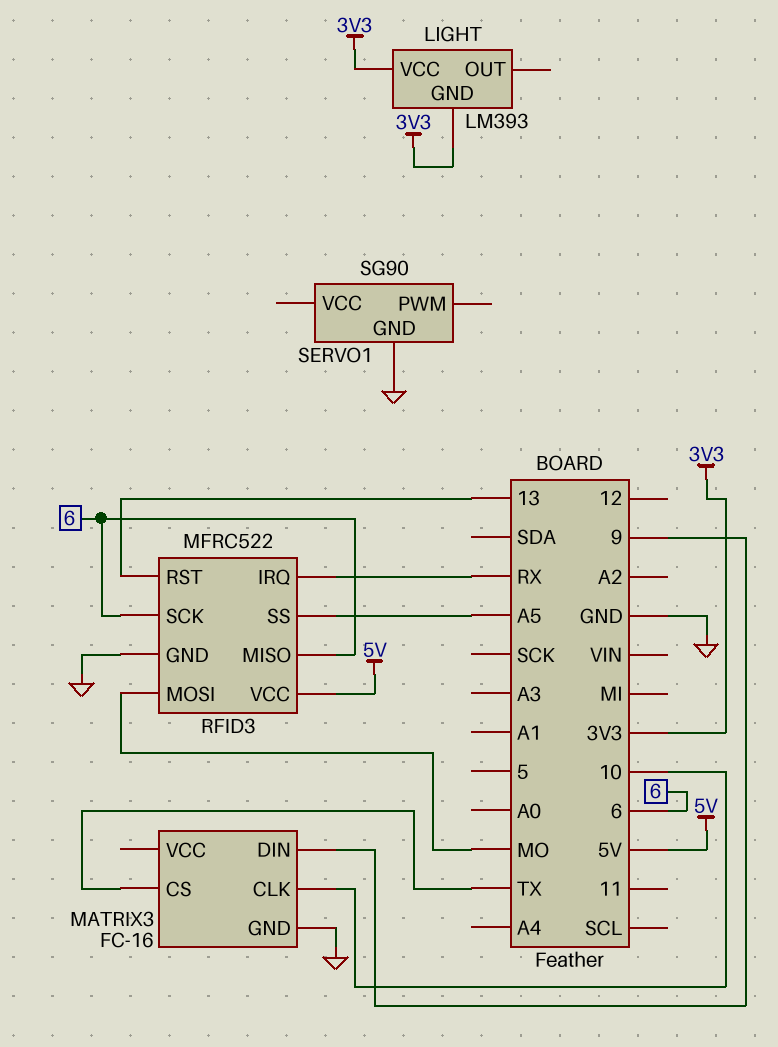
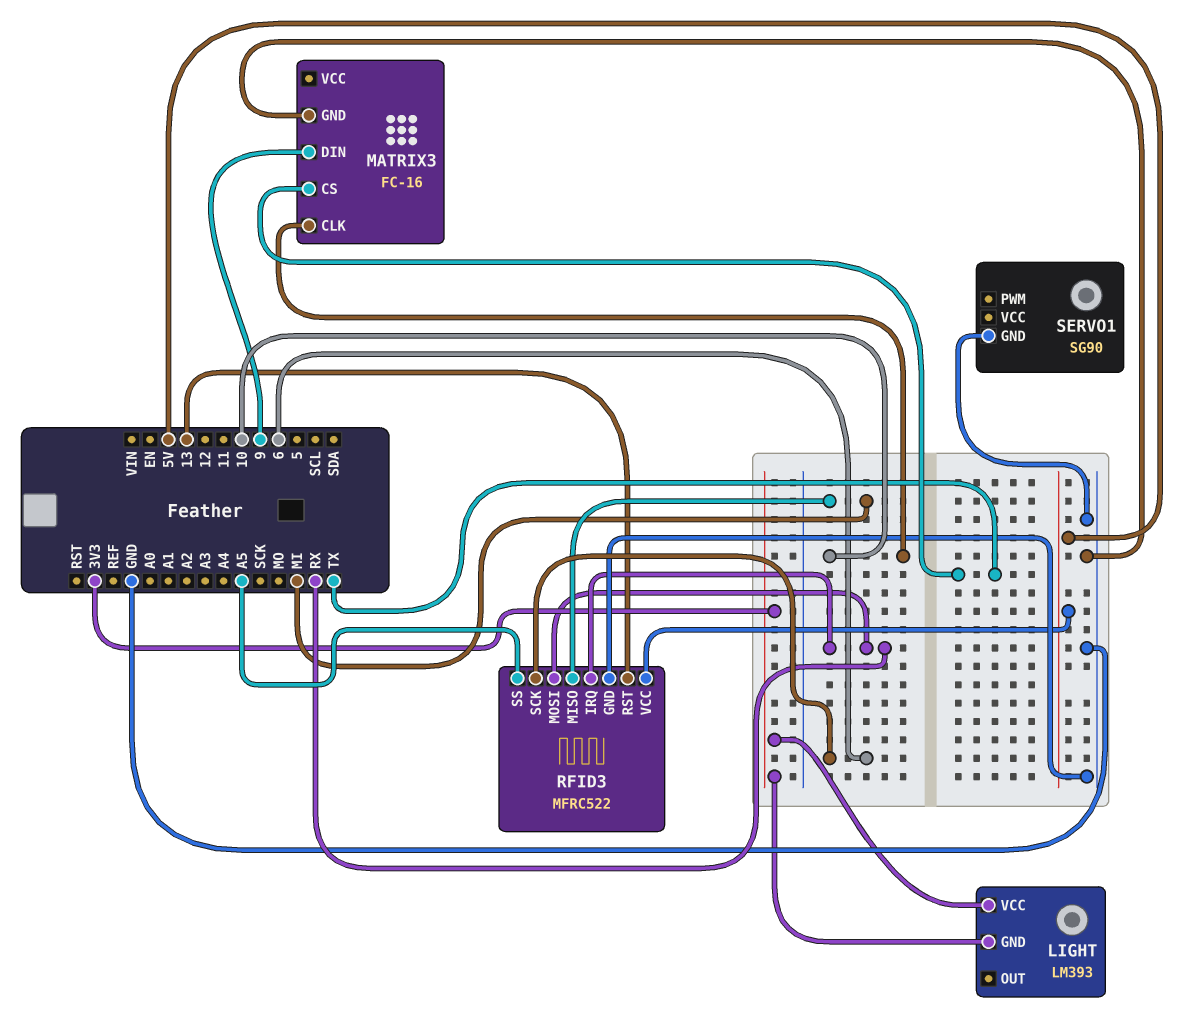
RFID3 pin MISO: 6 -> MI
RFID3 pin MOSI: MO -> RX

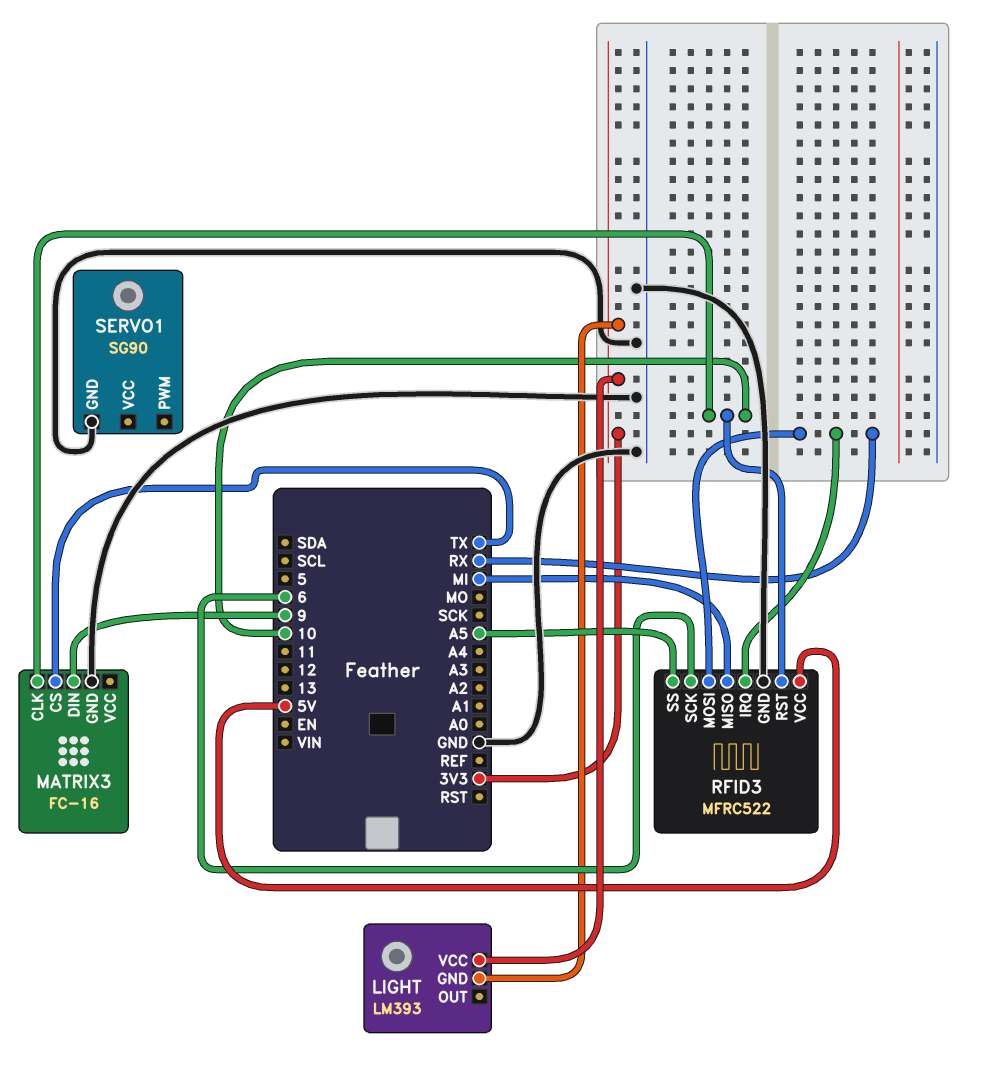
RFID3 pin RST: 13 -> 10

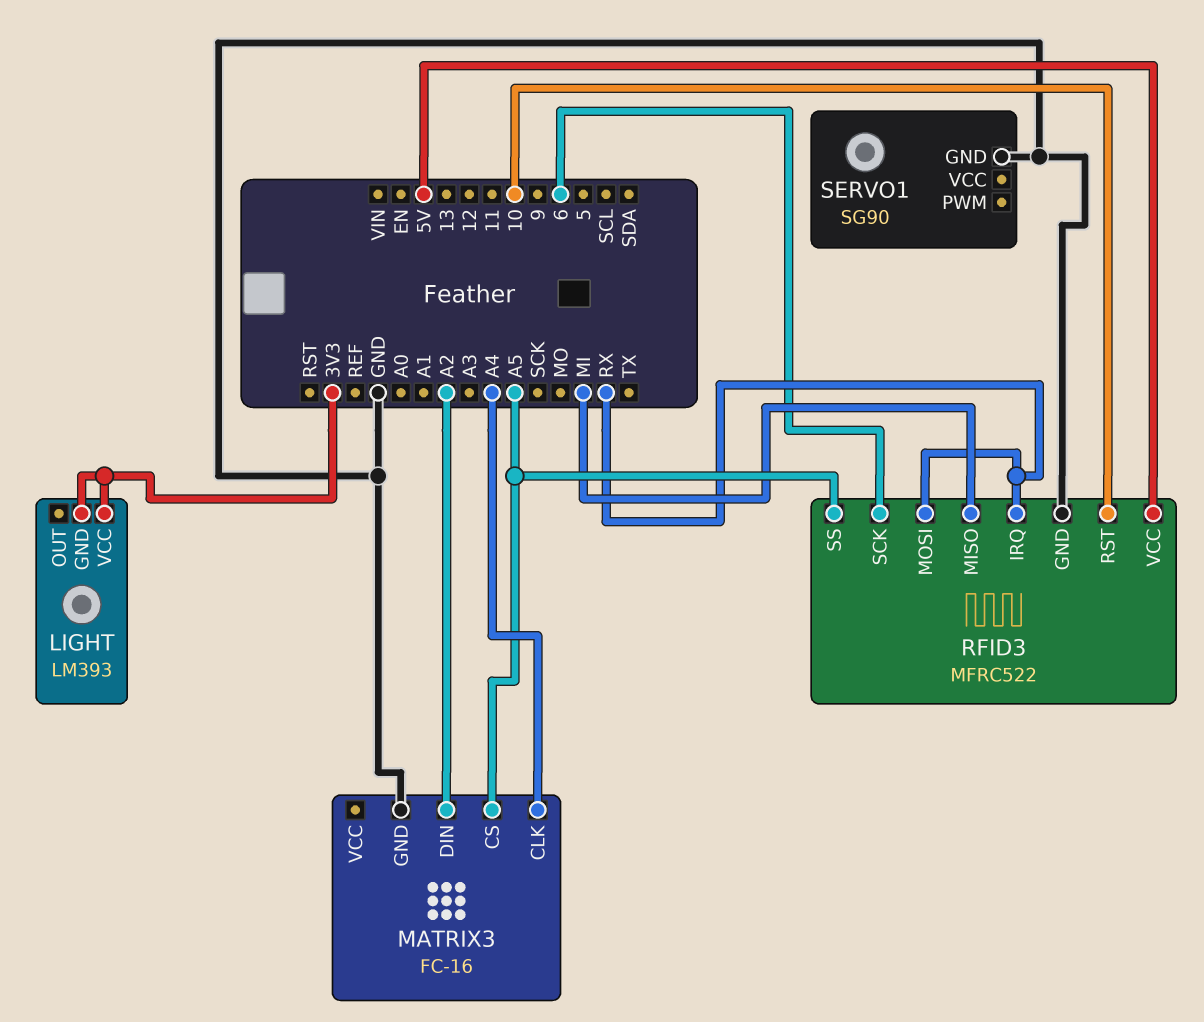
MATRIX3 pin CLK: 10 -> A4
MATRIX3 pin CS: TX -> A5
MATRIX3 pin DIN: 9 -> A2

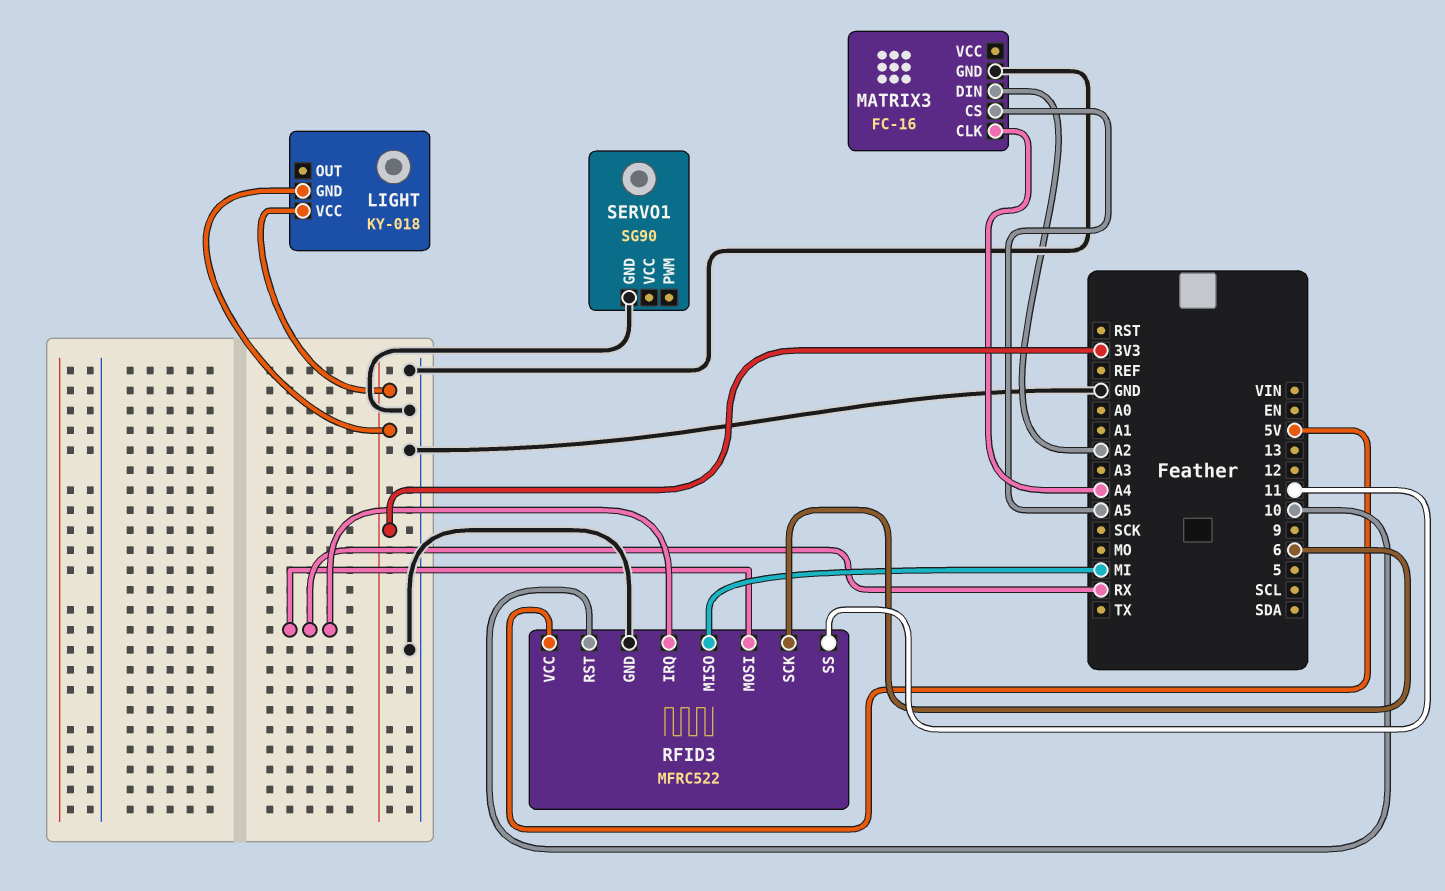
LIGHT: LM393 -> KY-018
RFID3 pin SS: A5 -> 11

